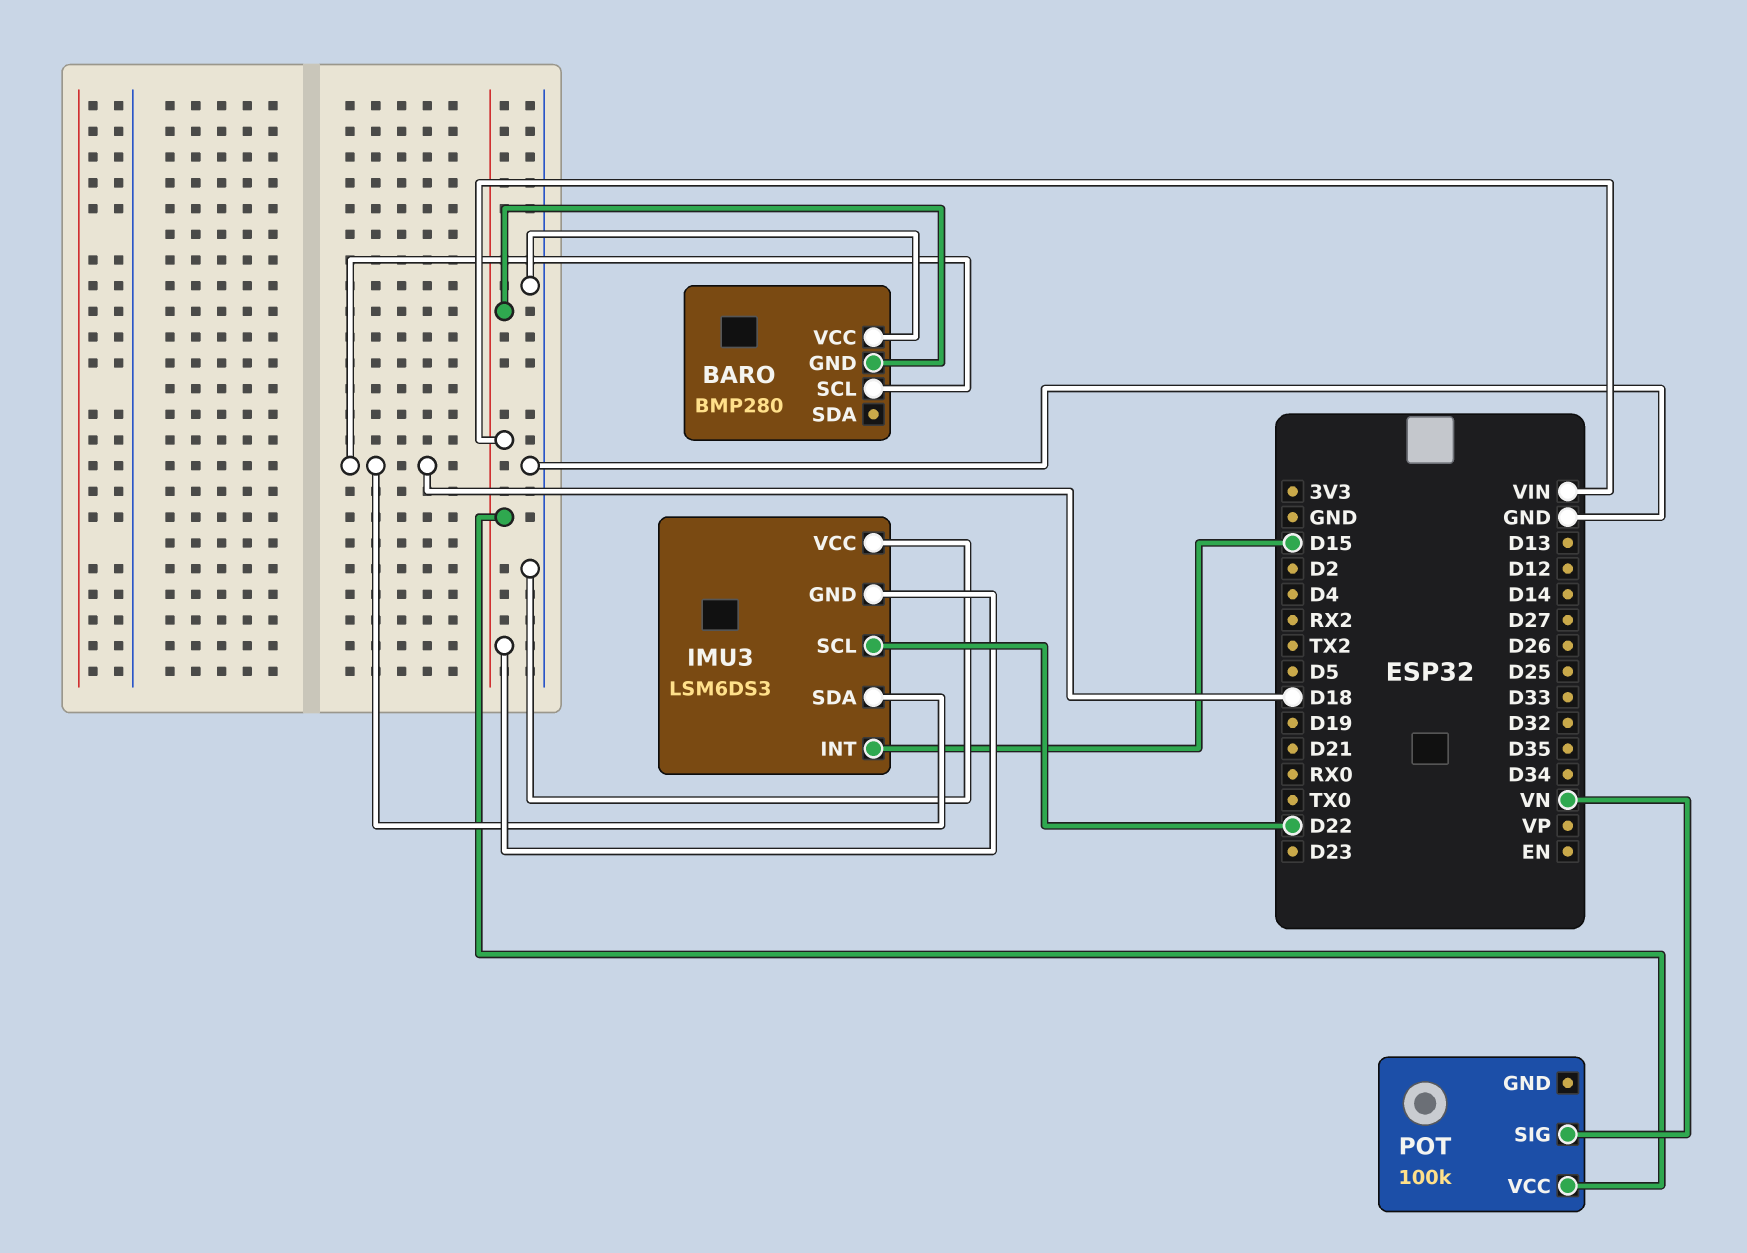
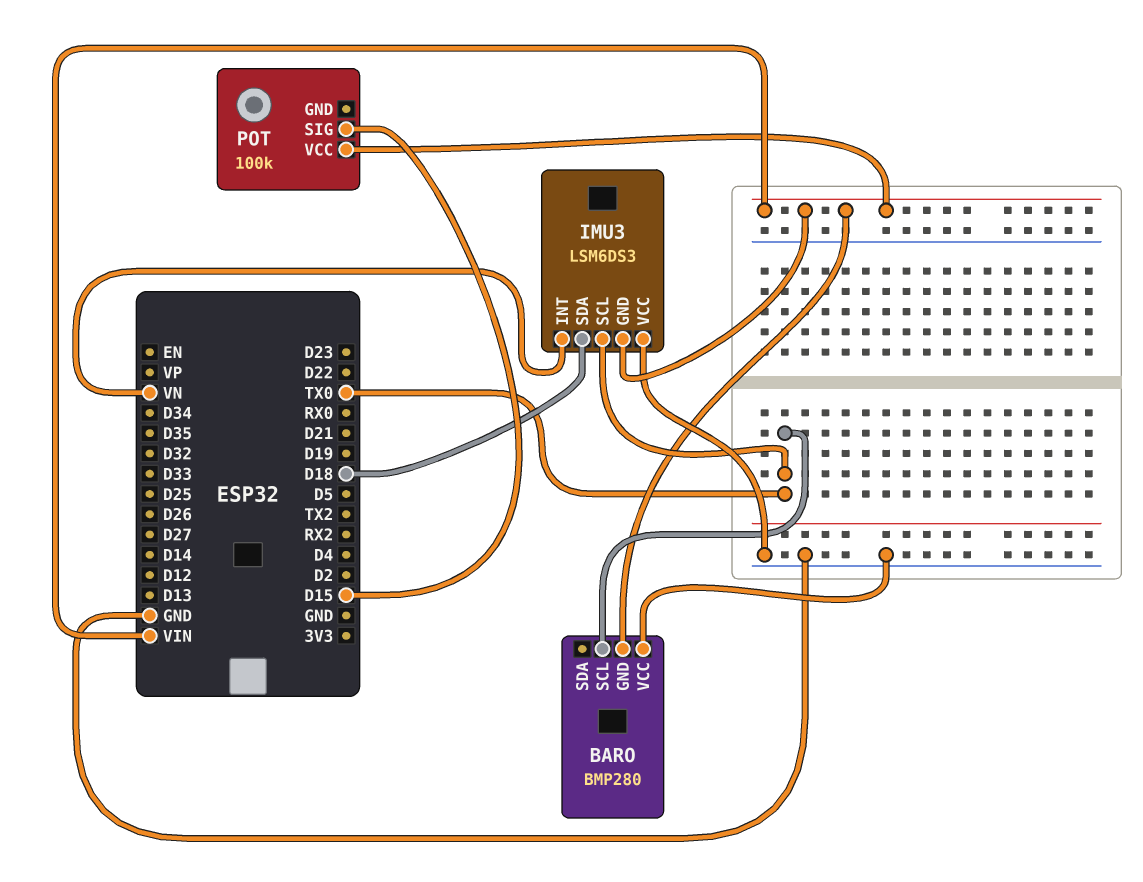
BARO pin SCL: D18 -> TX0
IMU3 pin INT: D15 -> VN
IMU3 pin SCL: D22 -> TX0
POT pin SIG: VN -> D15

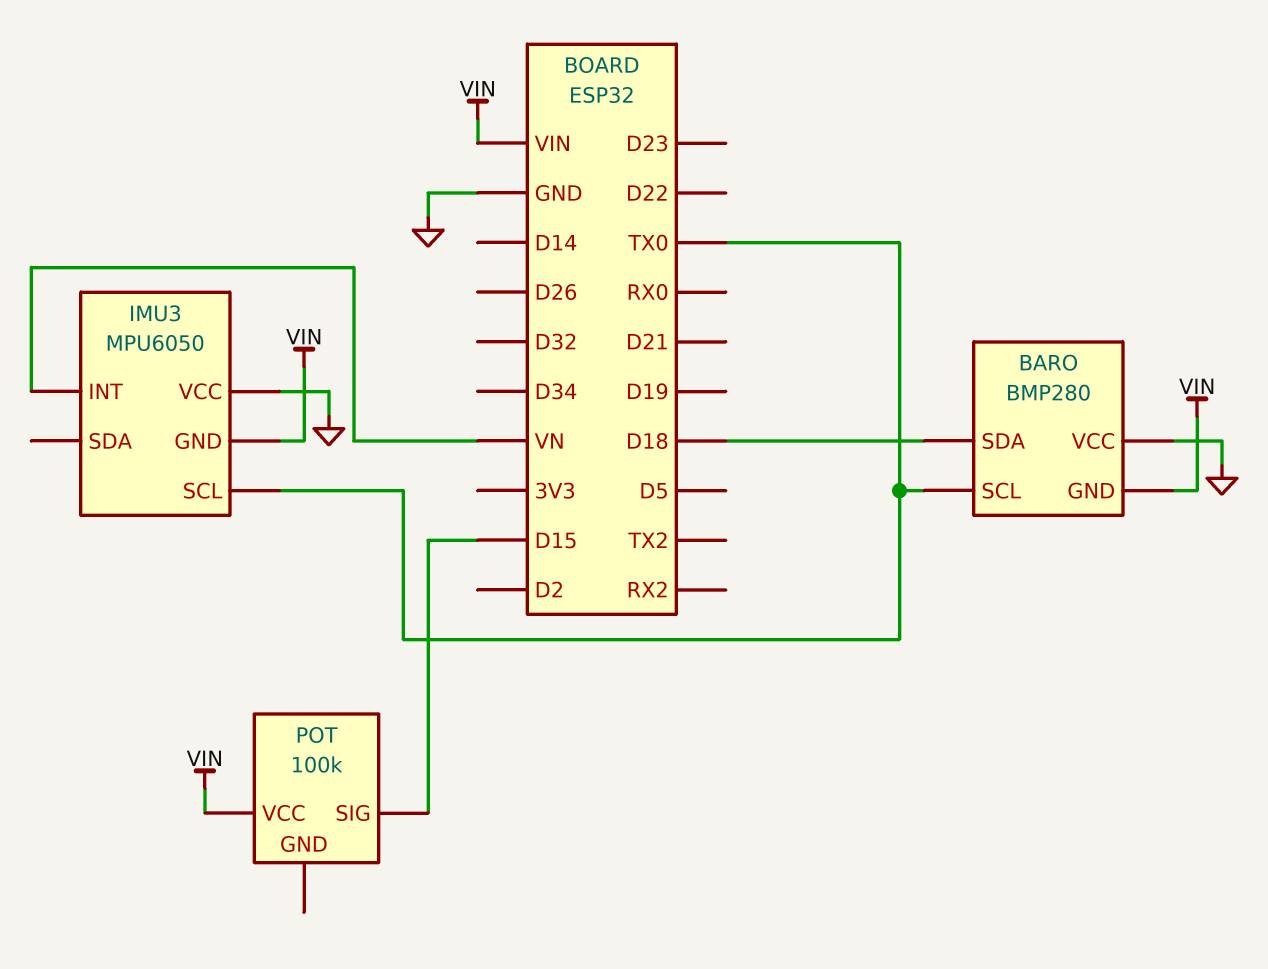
BARO pin SDA: none -> D18
IMU3: LSM6DS3 -> MPU6050
IMU3 pin SDA: D18 -> none

